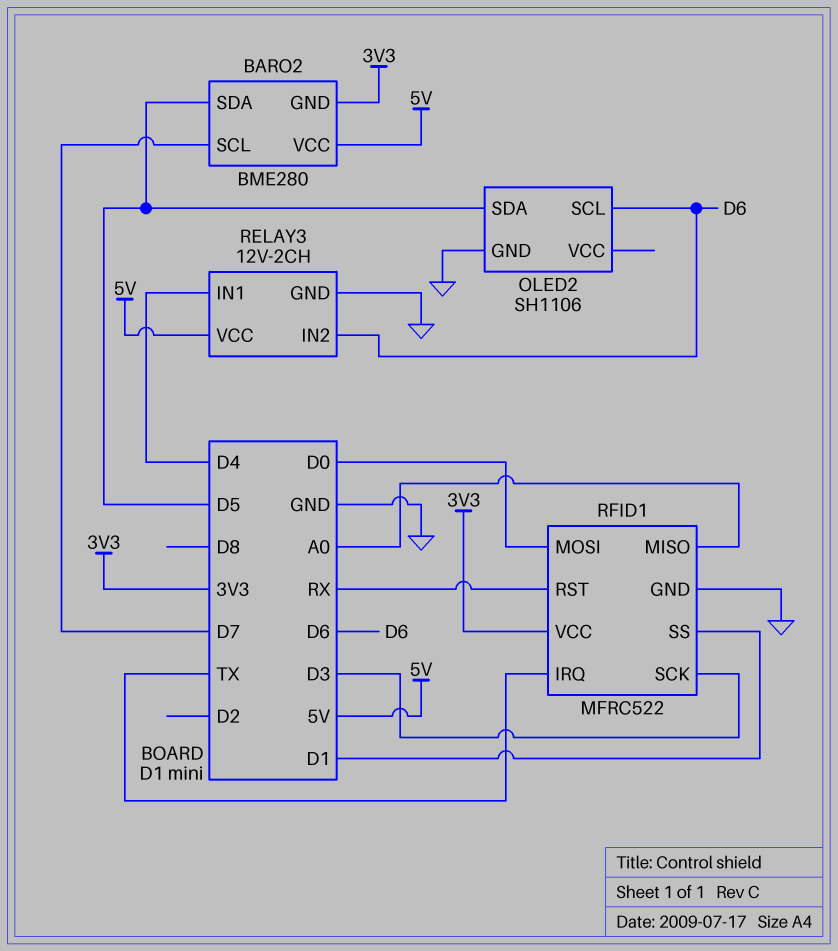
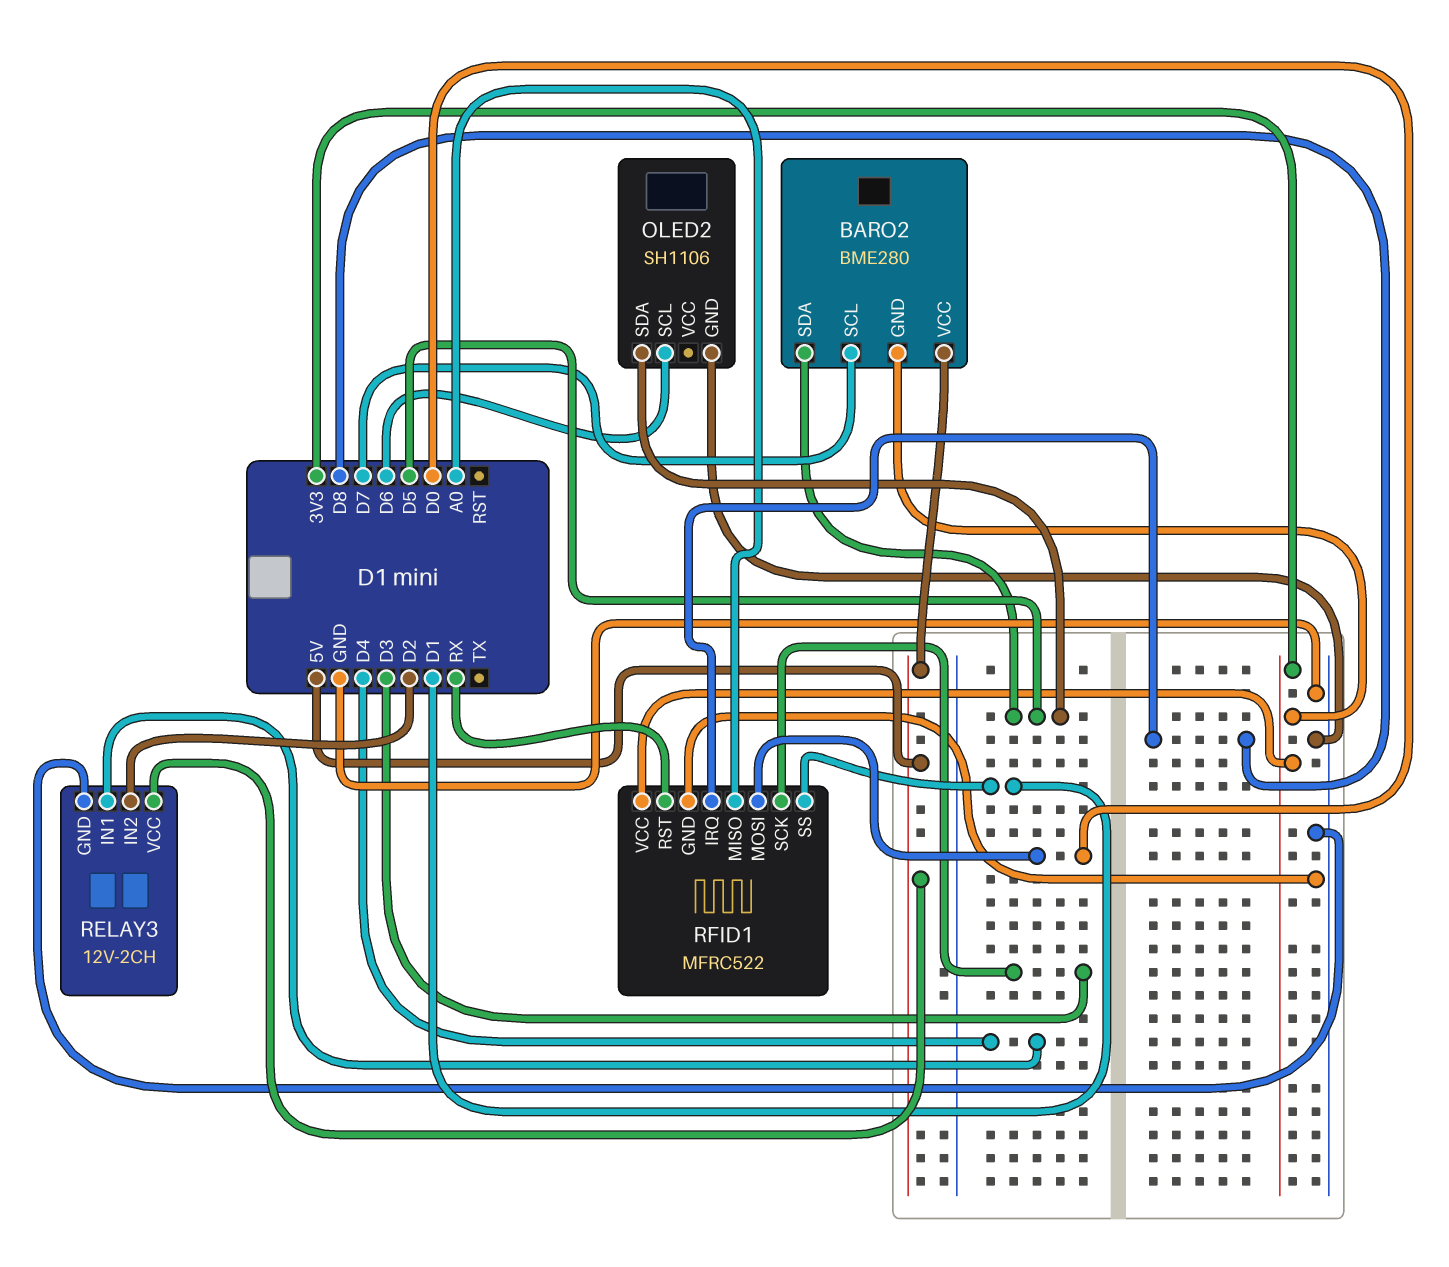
RELAY3 pin IN2: D6 -> D2
RFID1 pin IRQ: TX -> D8

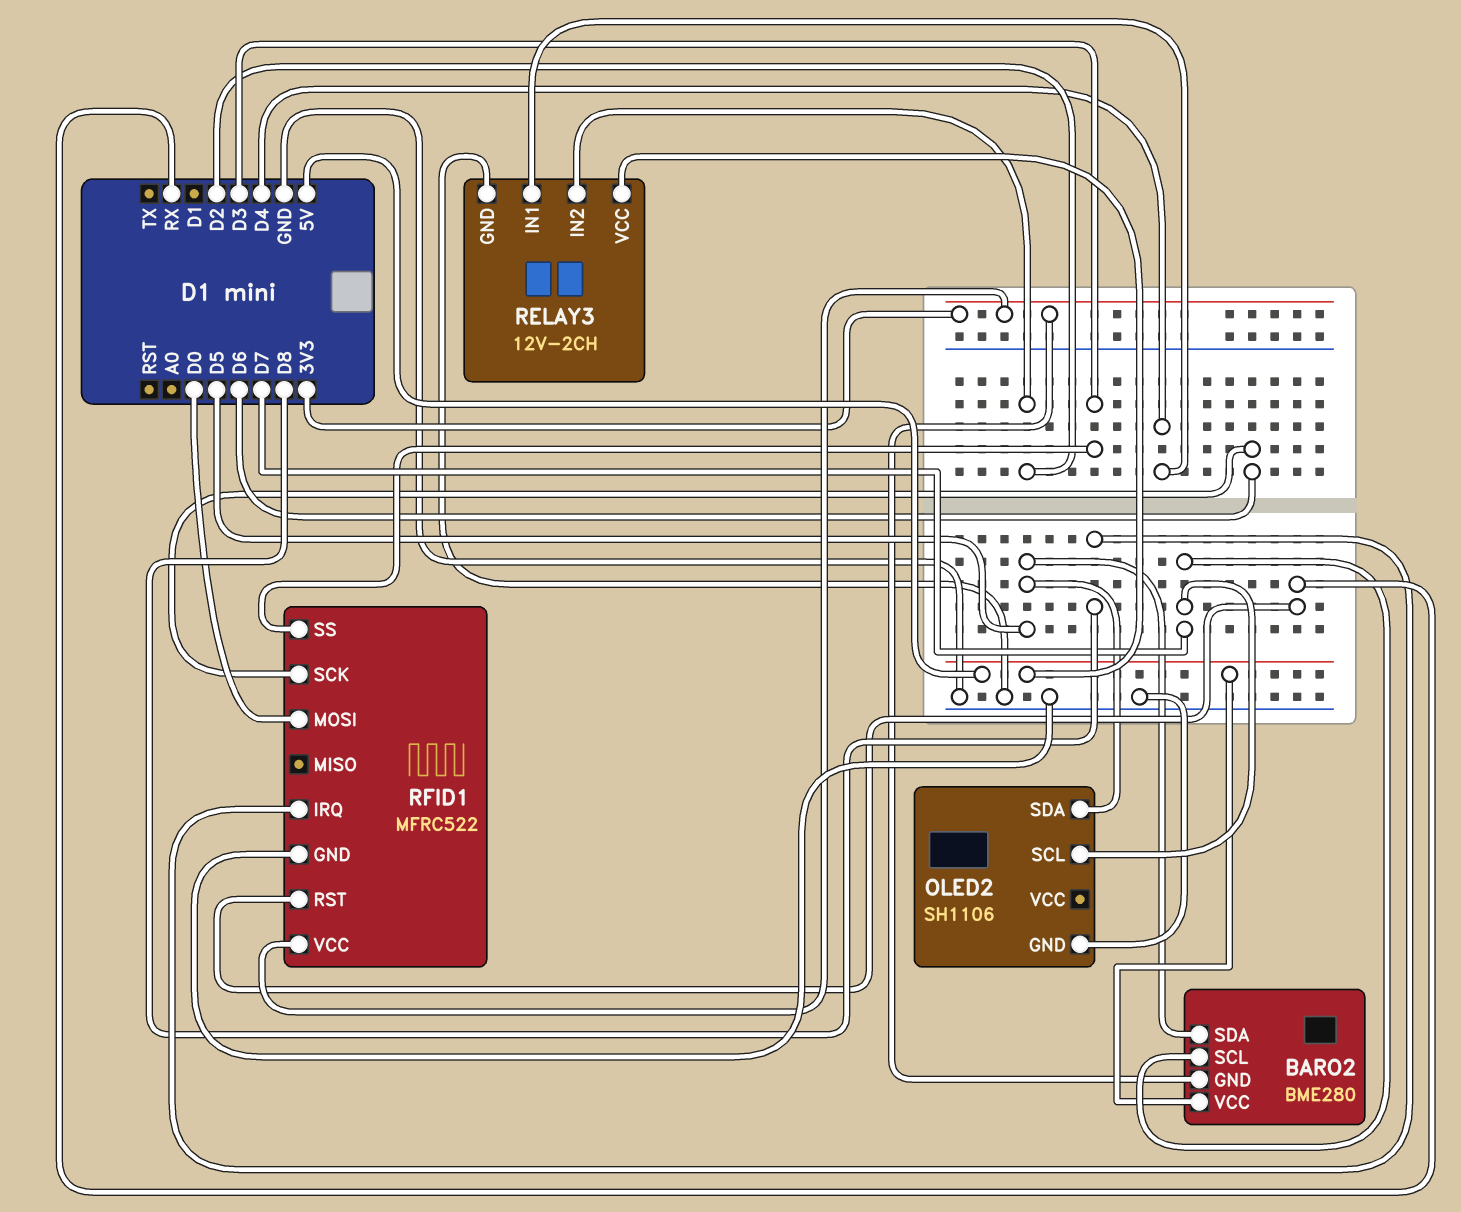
OLED2 pin SCL: D6 -> D7
RFID1 pin MISO: A0 -> none
RFID1 pin SCK: D3 -> D6
RFID1 pin SS: D1 -> D3

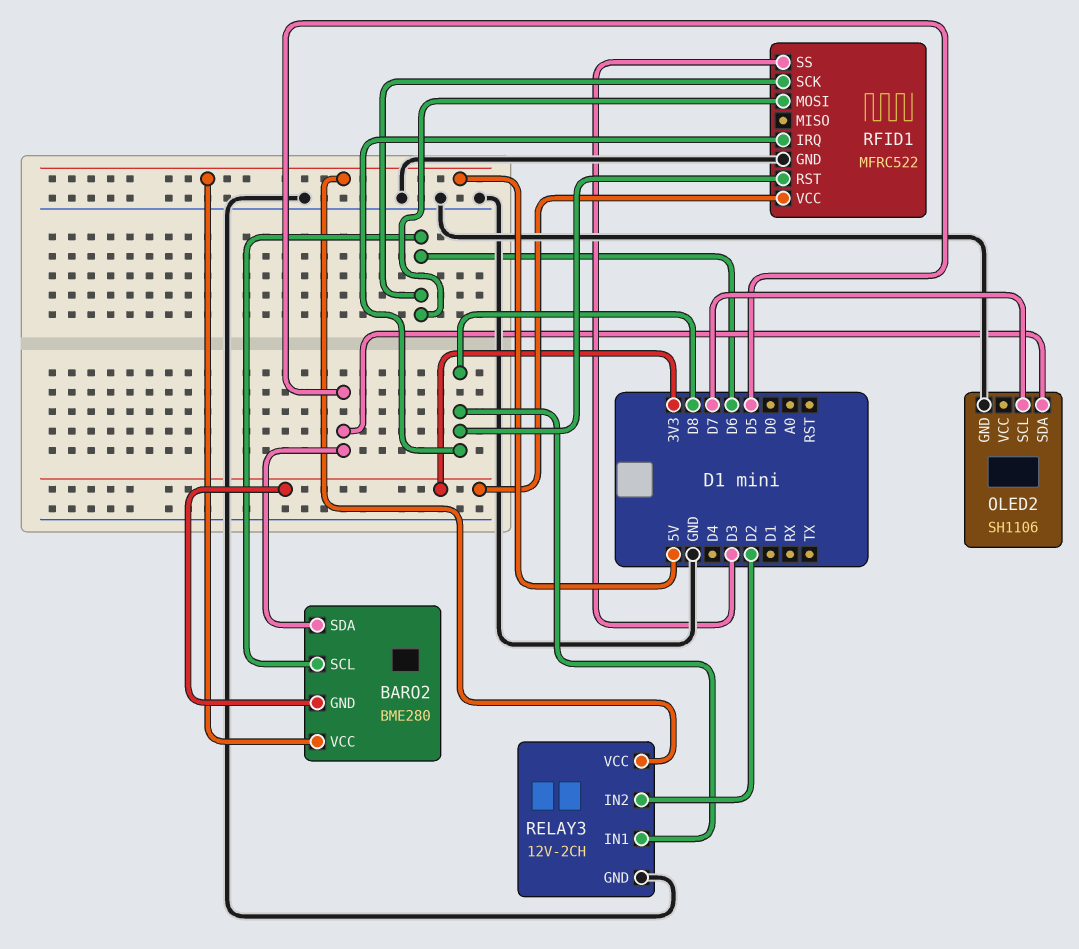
BARO2 pin SCL: D7 -> D6
RELAY3 pin IN1: D4 -> D8
RFID1 pin MOSI: D0 -> D6
RFID1 pin RST: RX -> D8

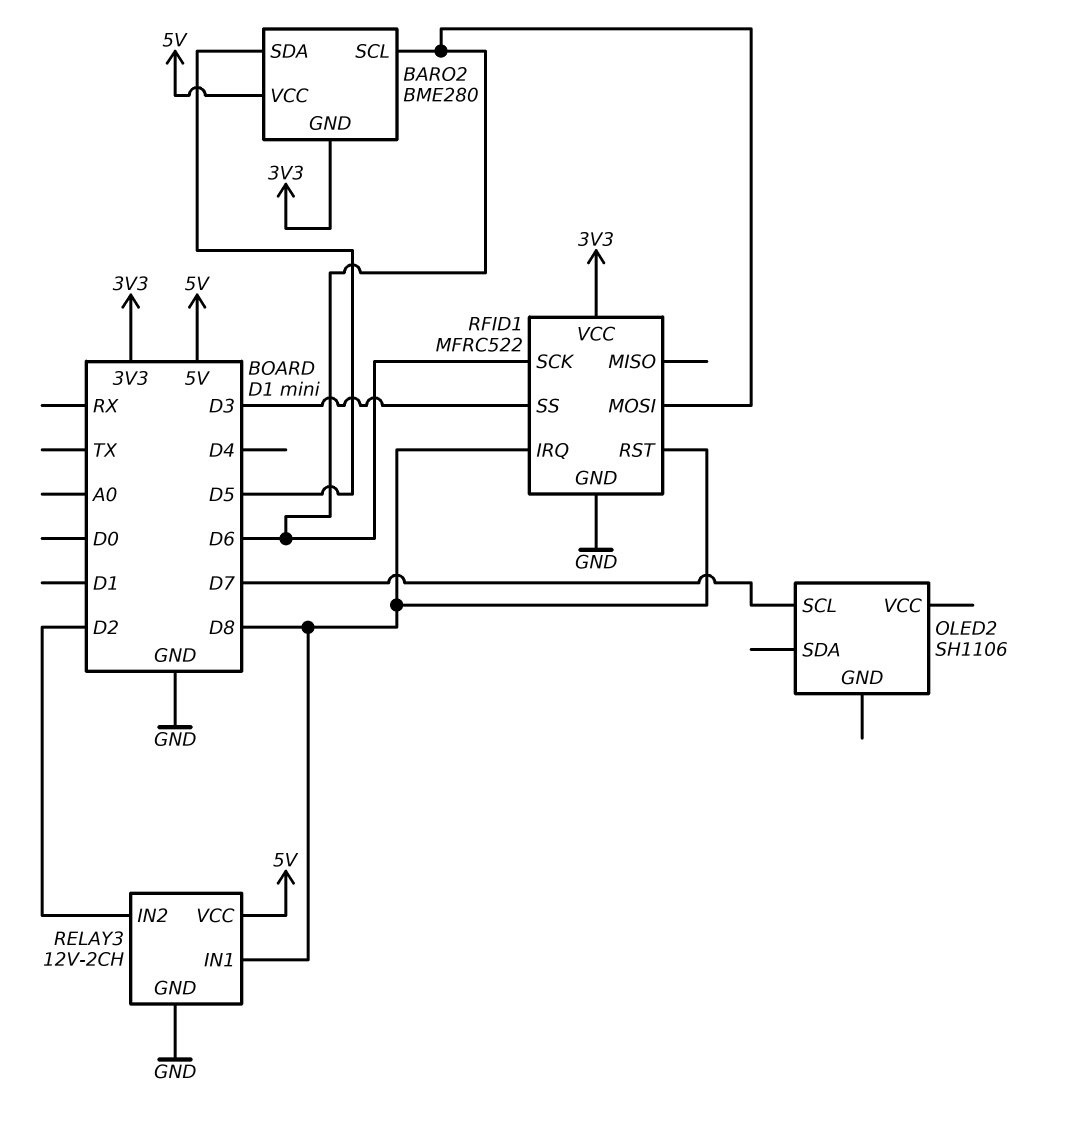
OLED2 pin GND: GND -> none
OLED2 pin SDA: D5 -> none

